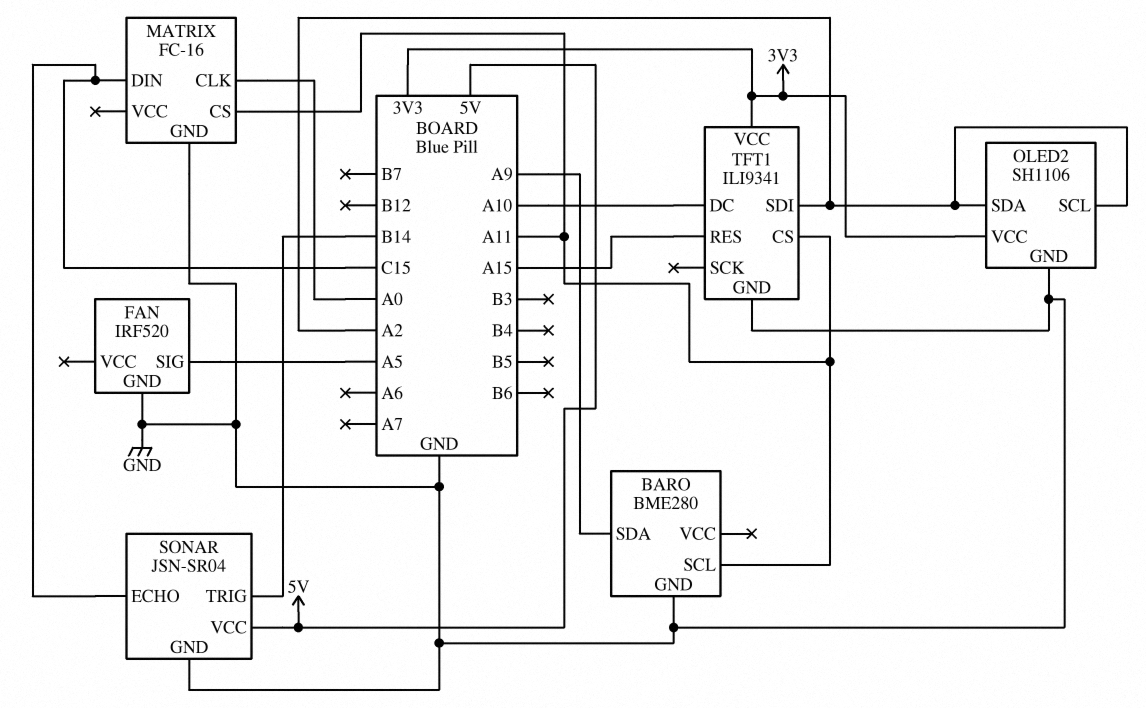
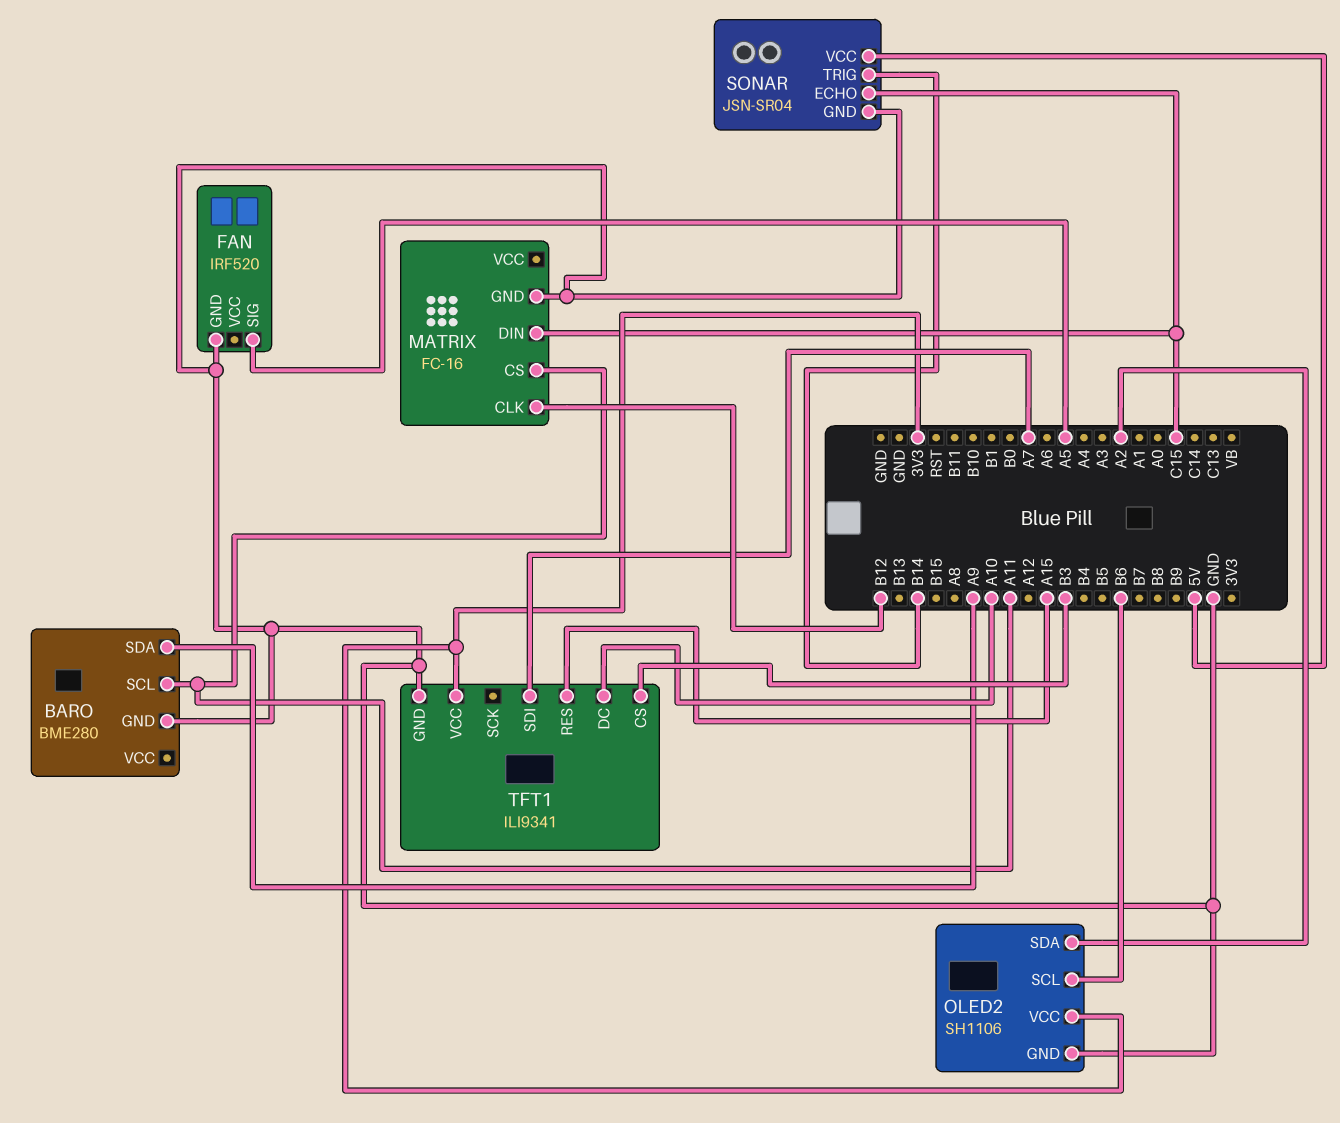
MATRIX pin CLK: A0 -> B12
OLED2 pin SCL: A2 -> B6
TFT1 pin CS: A11 -> B3
TFT1 pin SDI: A2 -> A7

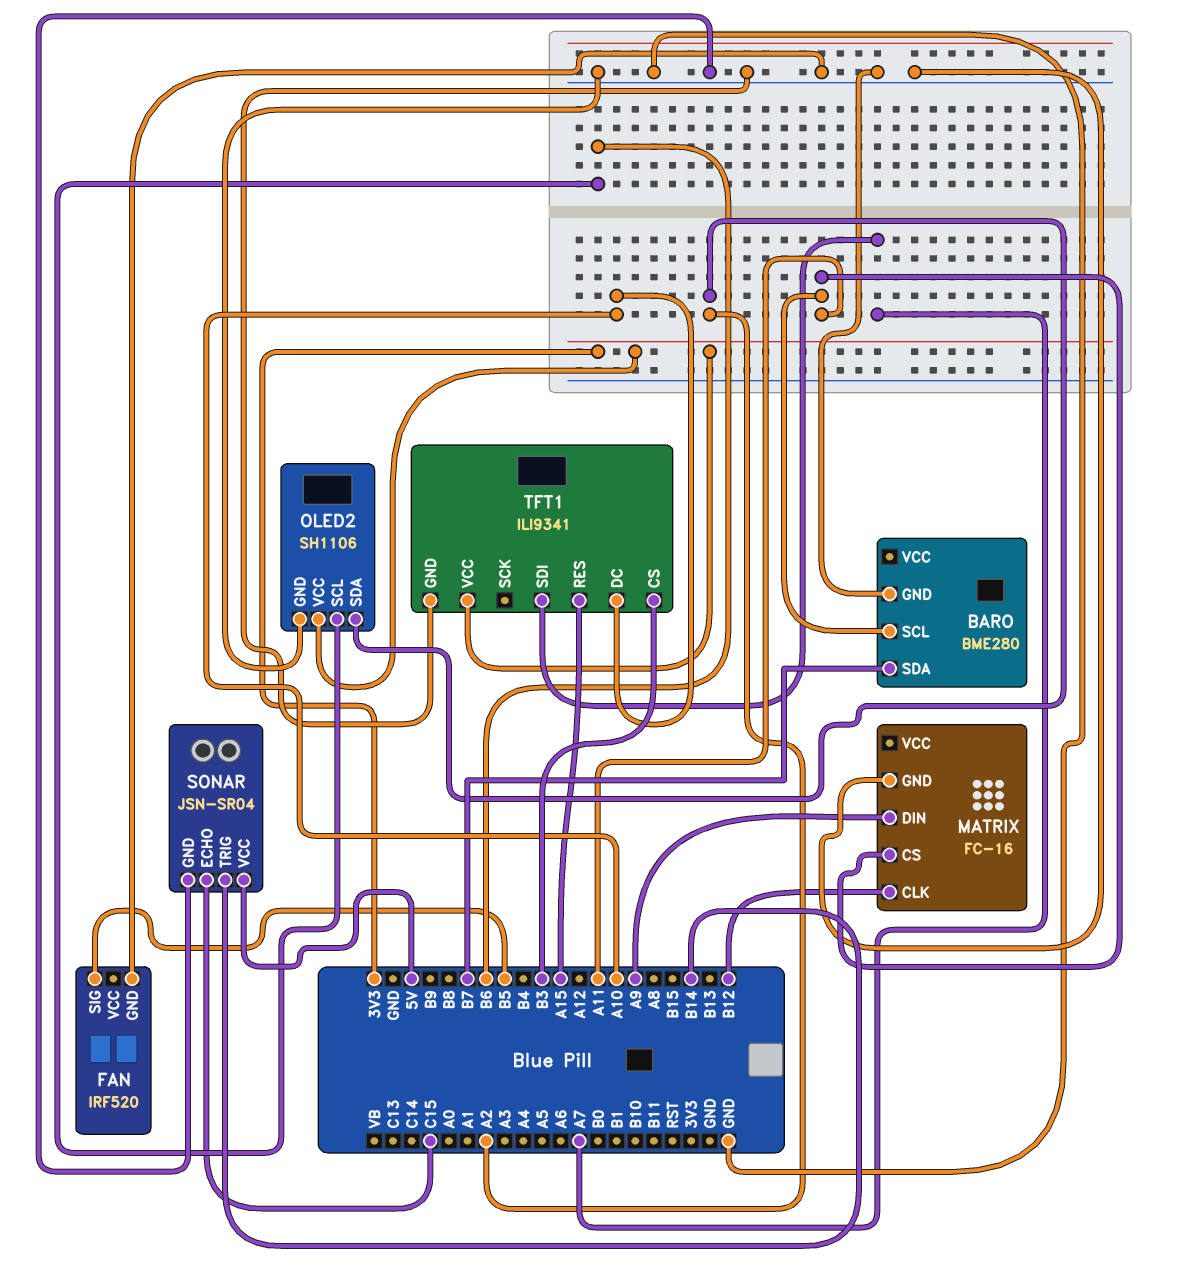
BARO pin SDA: A9 -> B7
FAN pin SIG: A5 -> B5
MATRIX pin DIN: C15 -> A9

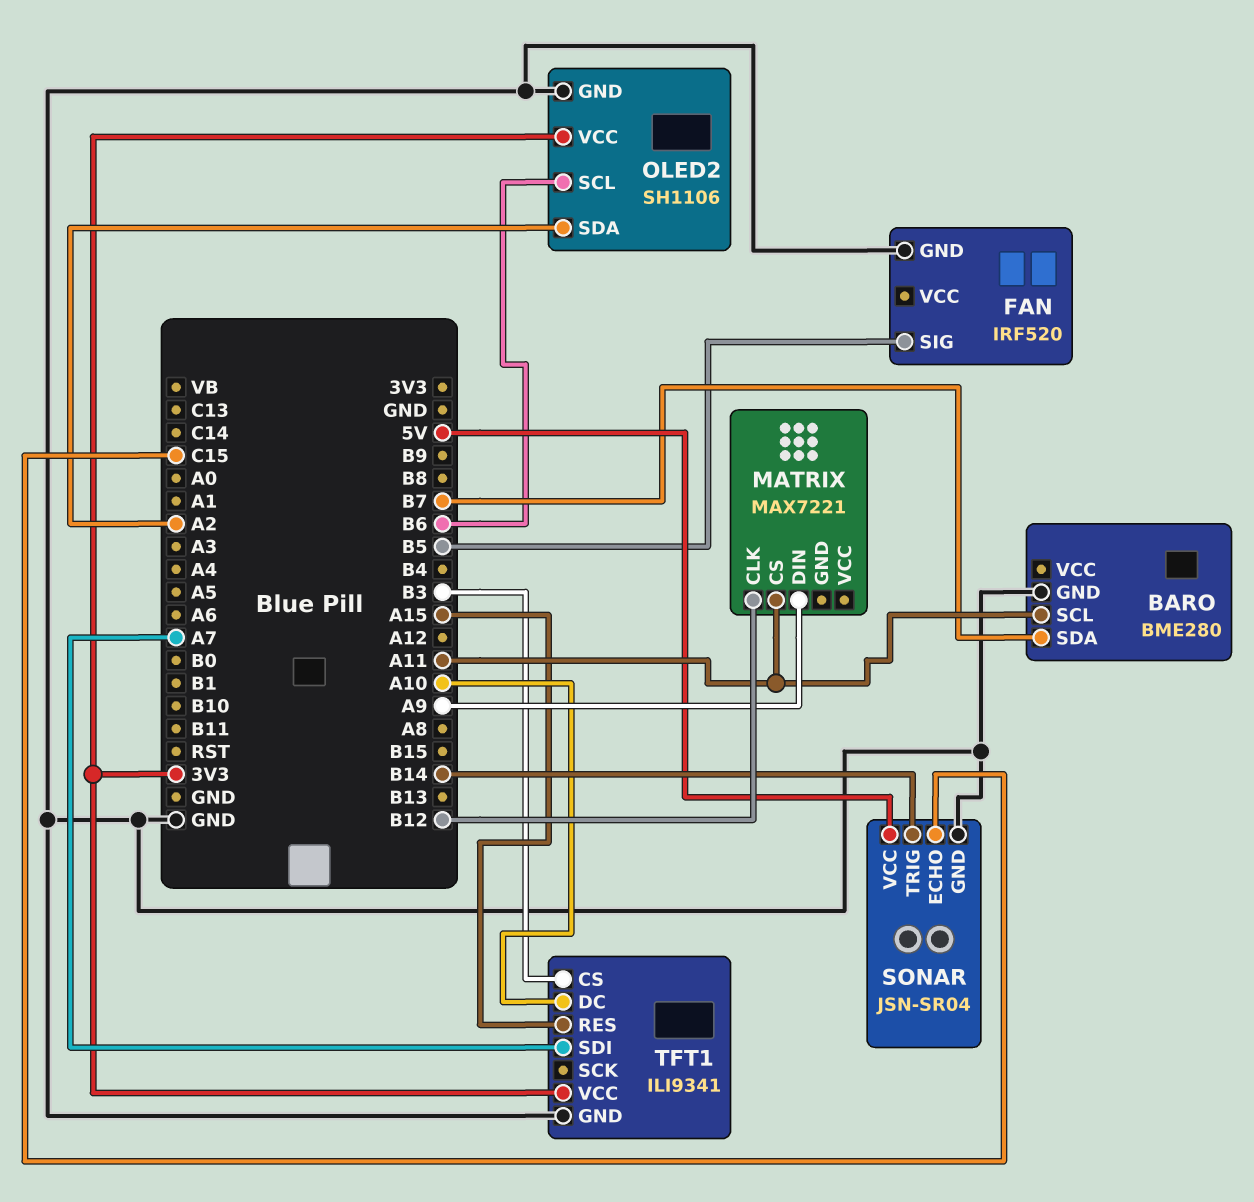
MATRIX: FC-16 -> MAX7221
MATRIX pin GND: GND -> none

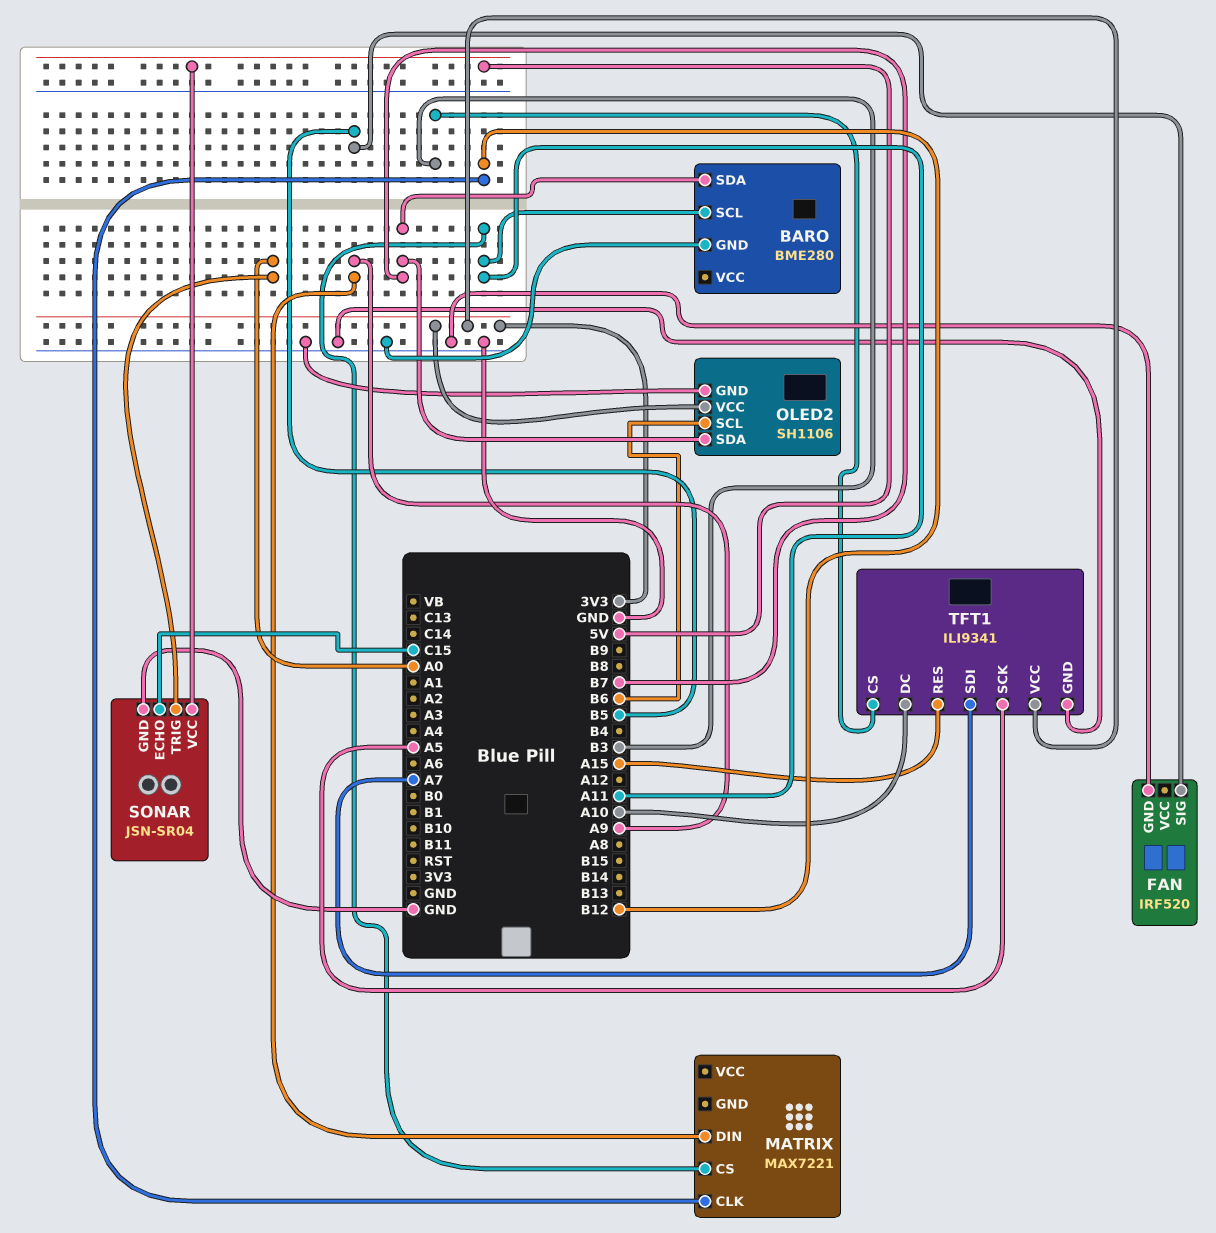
OLED2 pin SDA: A2 -> B7
SONAR pin TRIG: B14 -> A0
TFT1 pin SCK: none -> A5

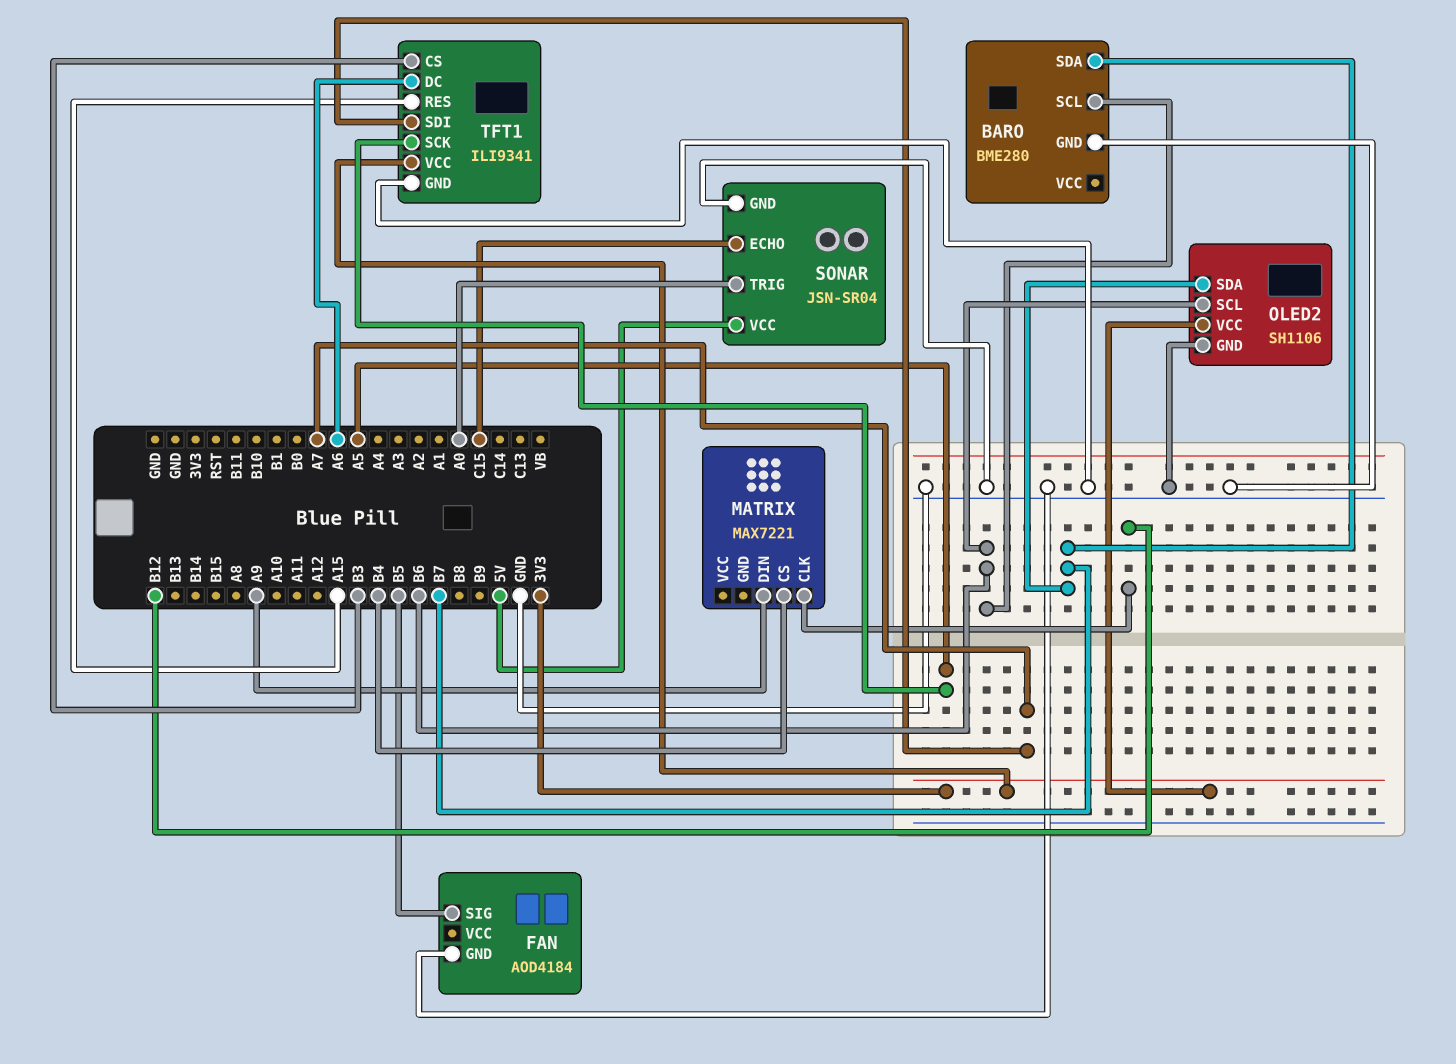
BARO pin SCL: A11 -> B6
FAN: IRF520 -> AOD4184
MATRIX pin CS: A11 -> B4
TFT1 pin DC: A10 -> A6

